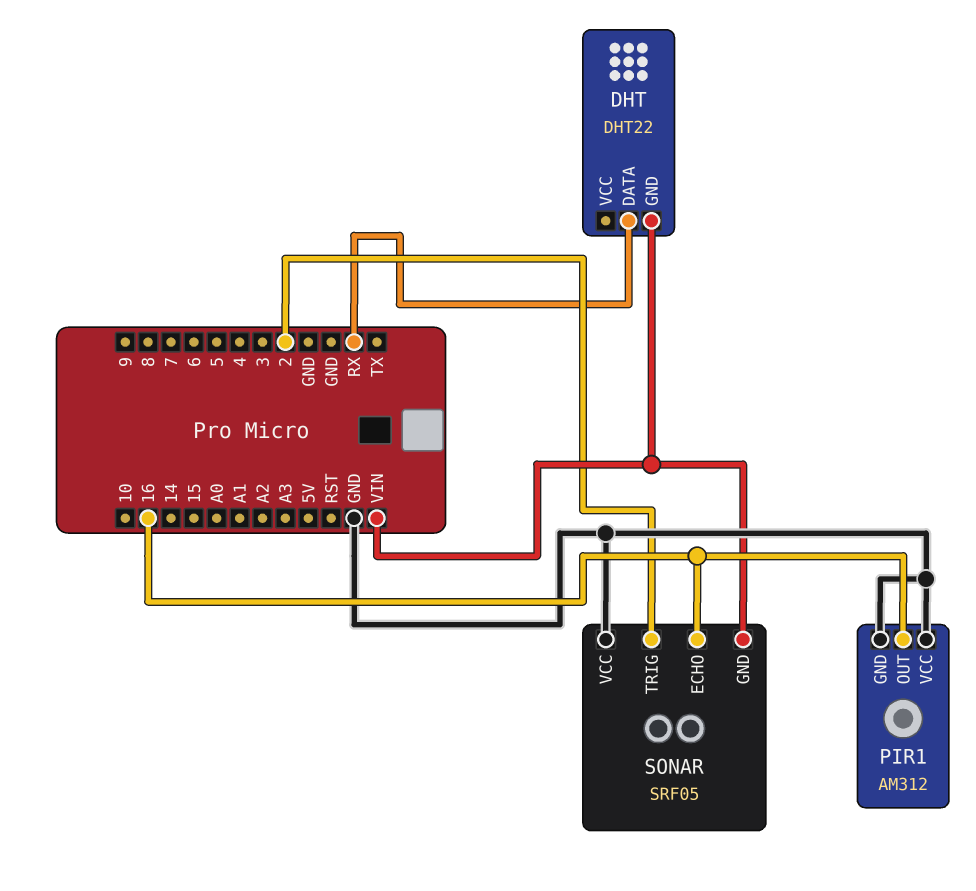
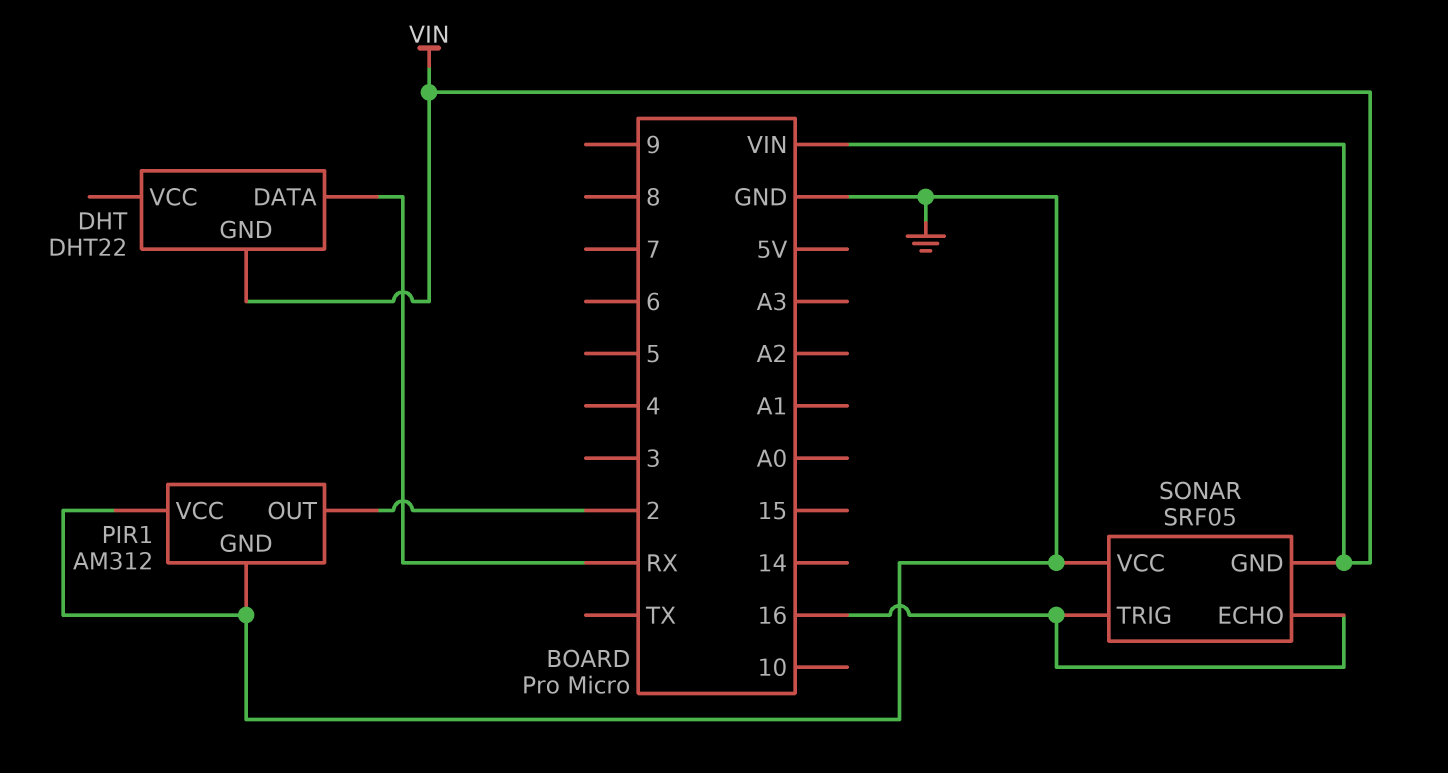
PIR1 pin OUT: 16 -> 2
SONAR pin TRIG: 2 -> 16

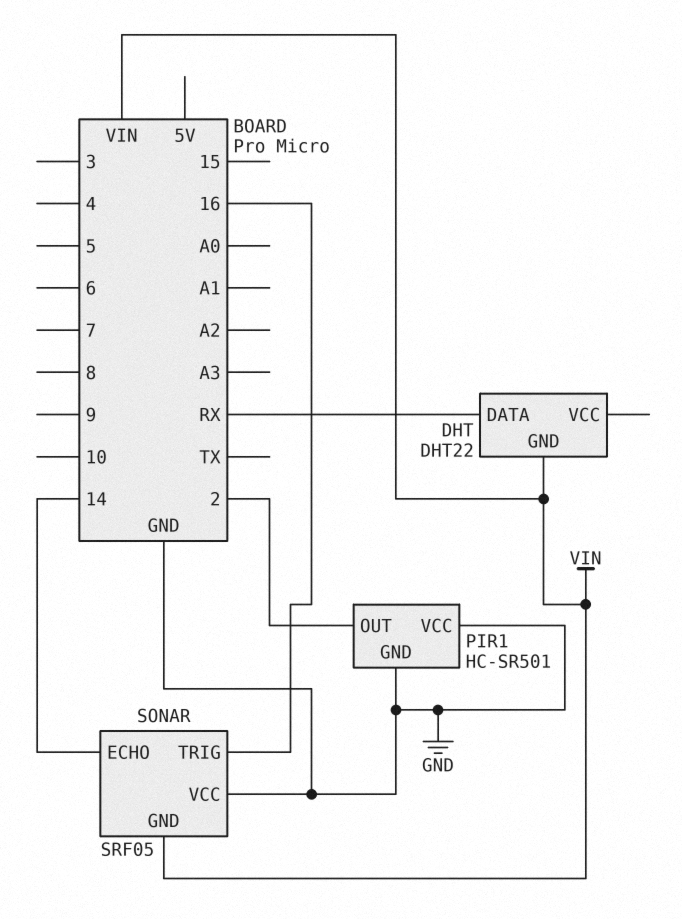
PIR1: AM312 -> HC-SR501
SONAR pin ECHO: 16 -> 14

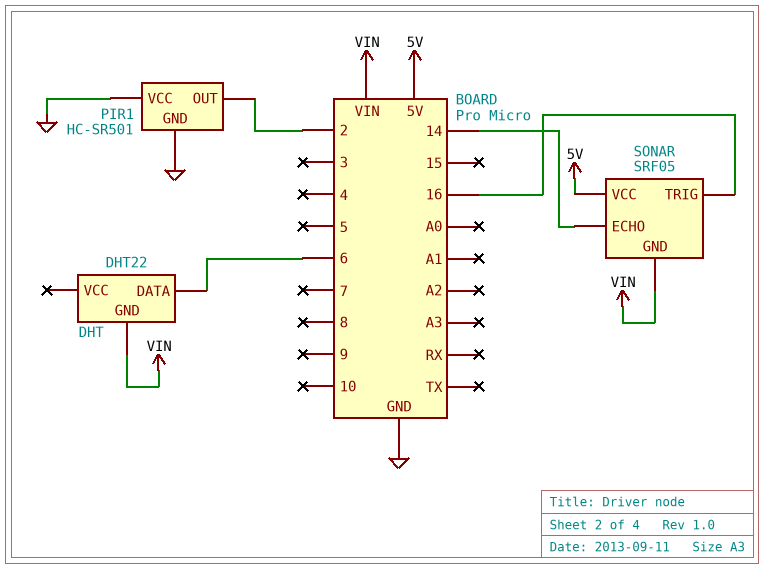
DHT pin DATA: RX -> 6
SONAR pin VCC: GND -> 5V

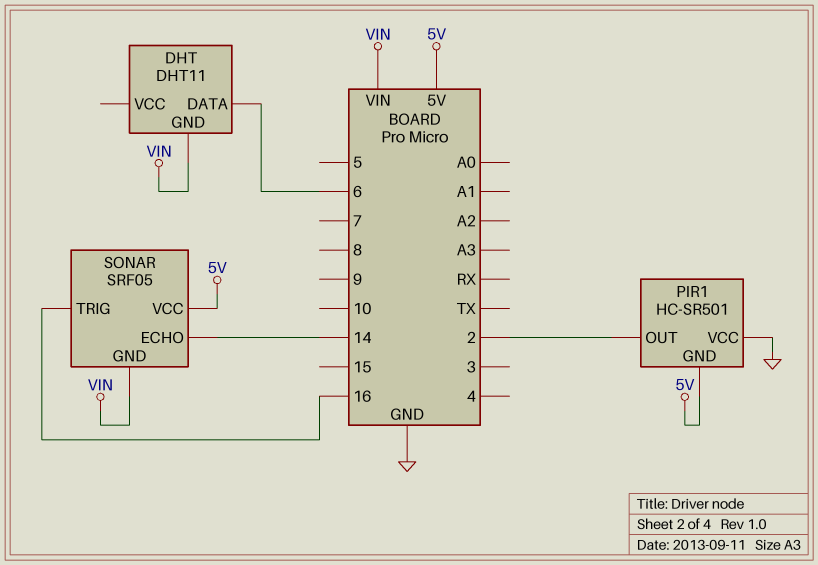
DHT: DHT22 -> DHT11
PIR1 pin GND: GND -> 5V

